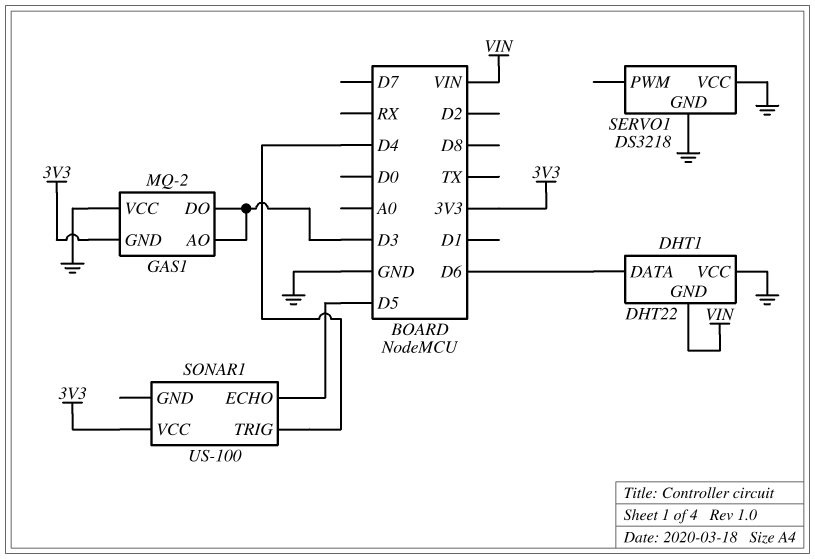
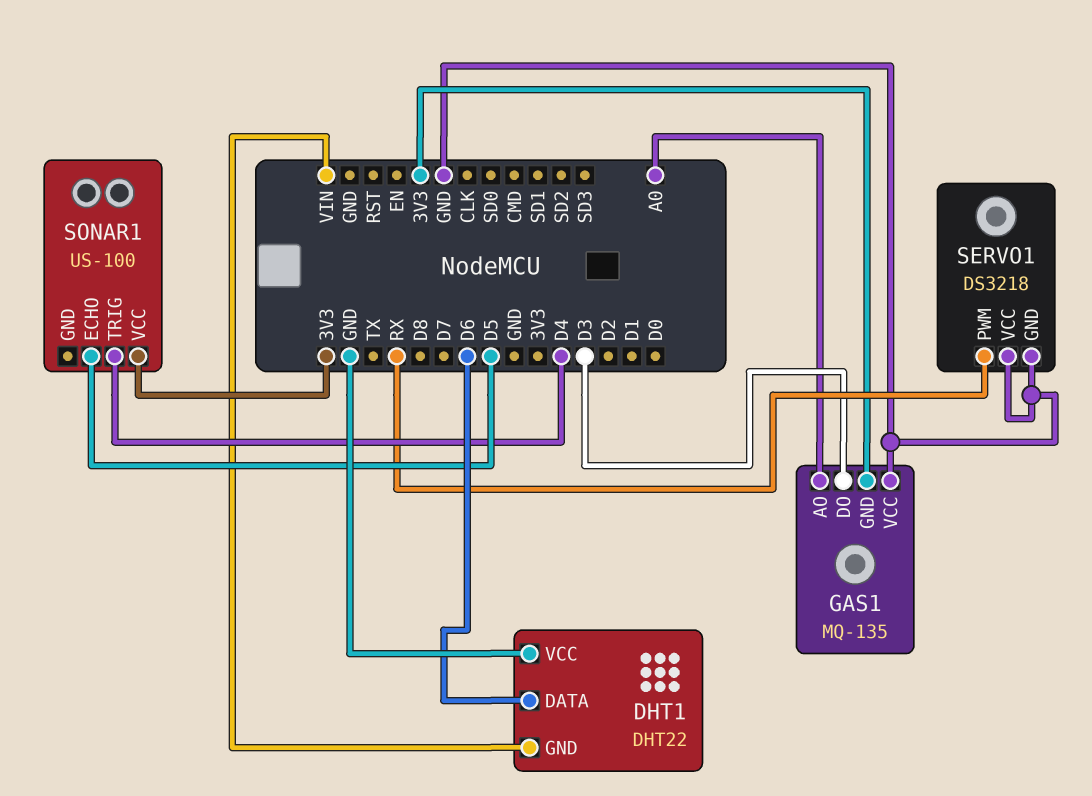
GAS1: MQ-2 -> MQ-135
GAS1 pin AO: D3 -> A0
SERVO1 pin PWM: none -> RX

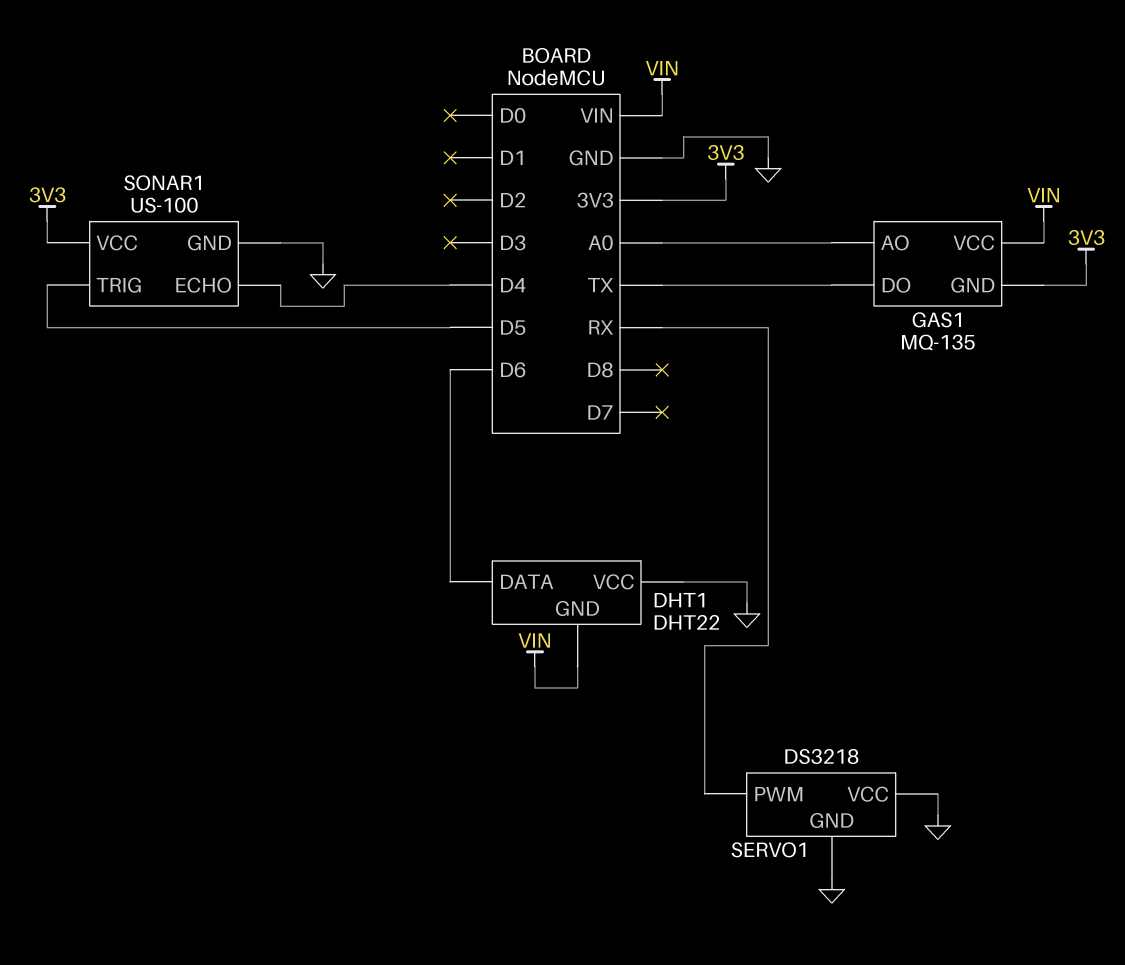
GAS1 pin DO: D3 -> TX
GAS1 pin VCC: GND -> VIN
SONAR1 pin ECHO: D5 -> D4
SONAR1 pin GND: none -> GND
SONAR1 pin TRIG: D4 -> D5

